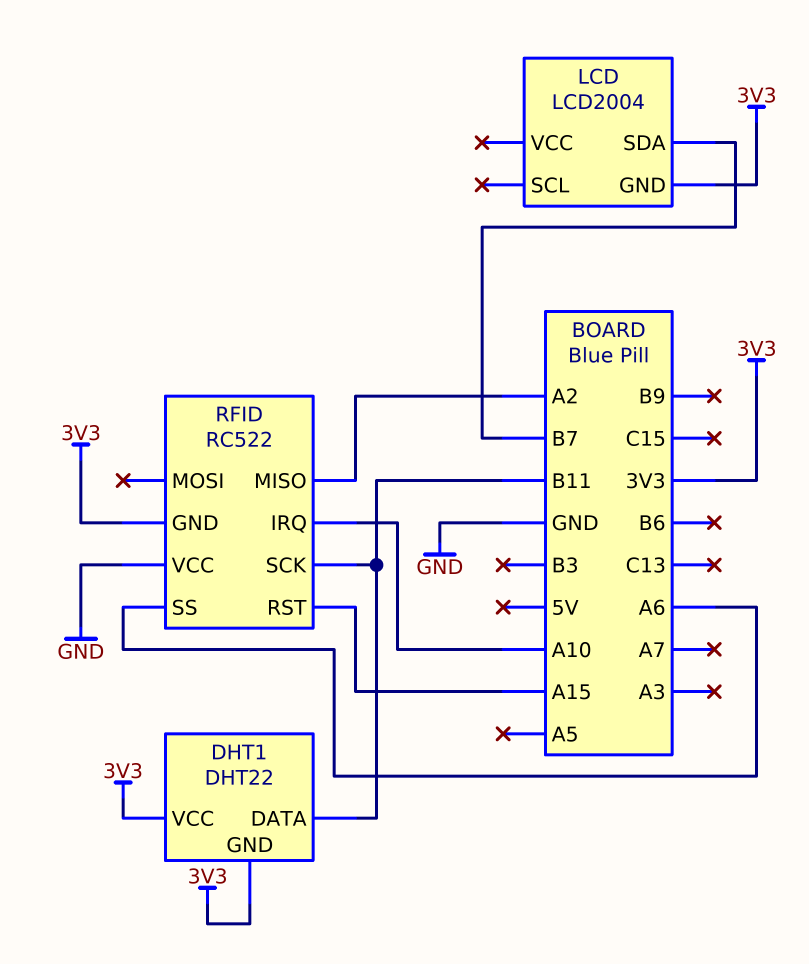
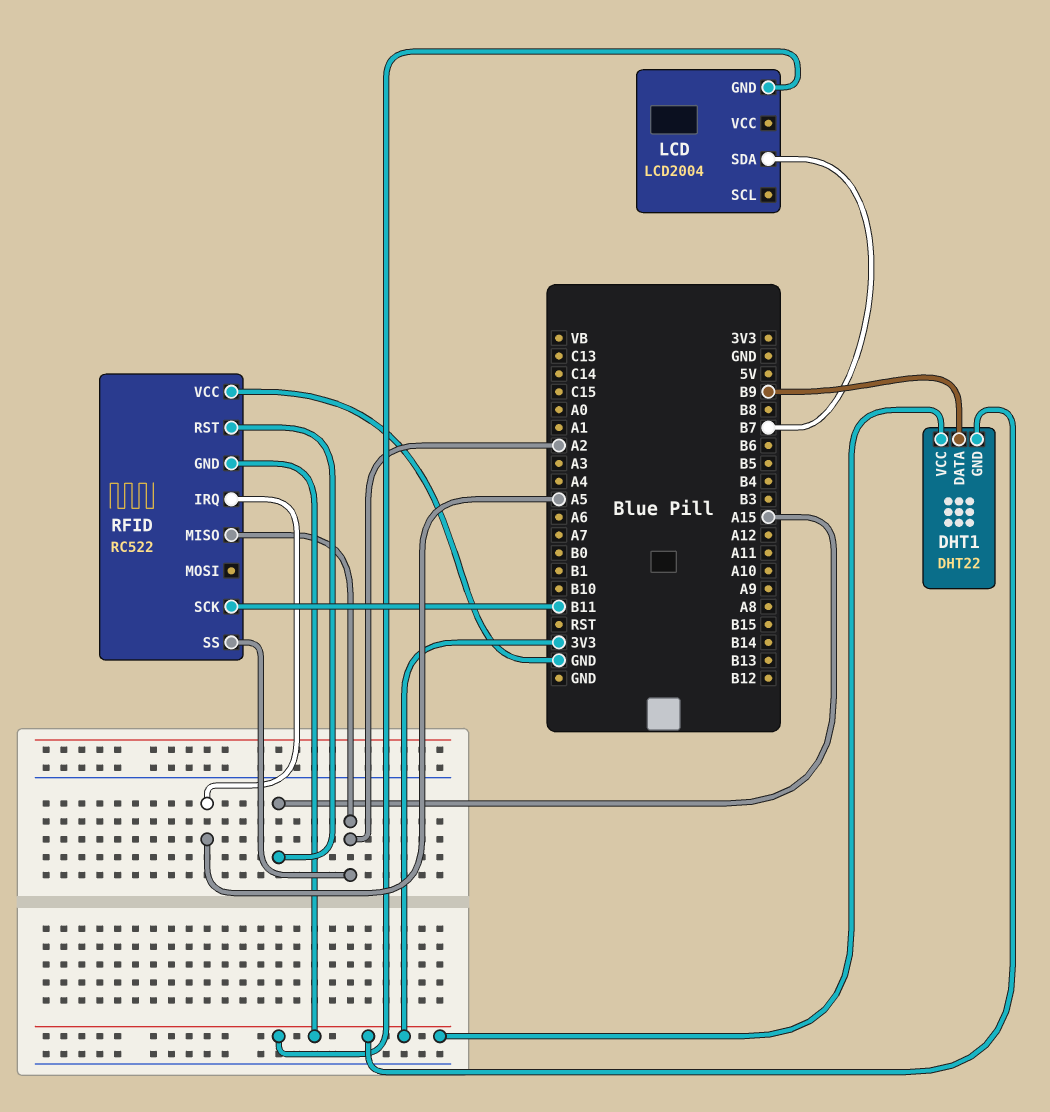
DHT1 pin DATA: B11 -> B9
RFID pin IRQ: A10 -> A5
RFID pin SS: A6 -> A2

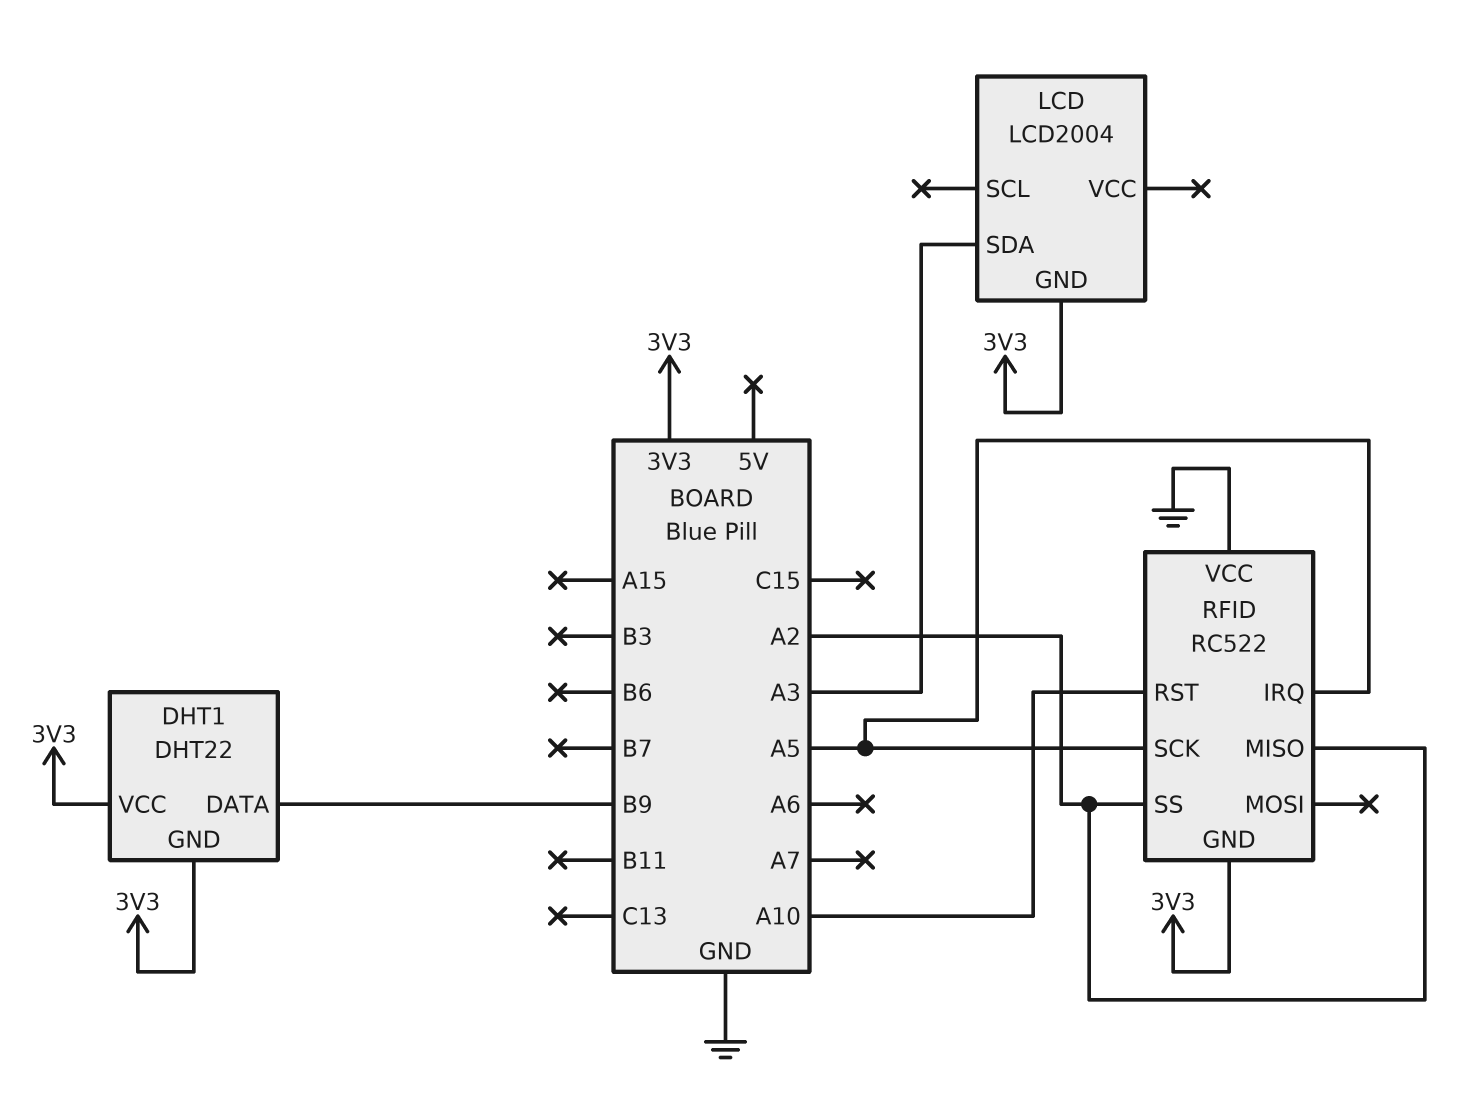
LCD pin SDA: B7 -> A3
RFID pin RST: A15 -> A10
RFID pin SCK: B11 -> A5

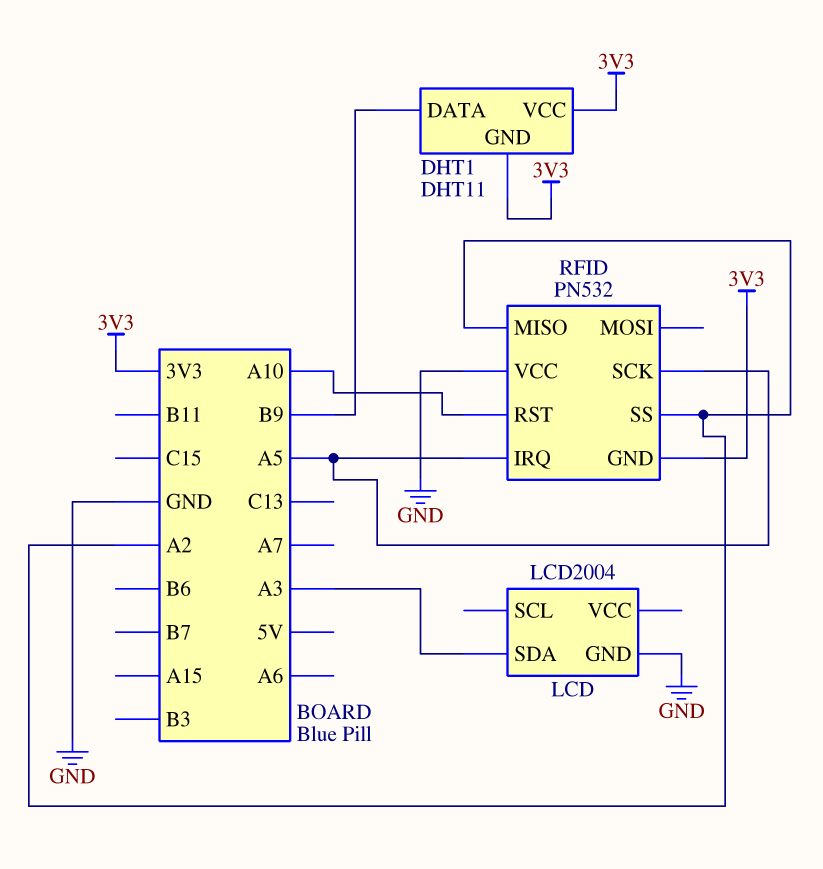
DHT1: DHT22 -> DHT11
LCD pin GND: 3V3 -> GND
RFID: RC522 -> PN532

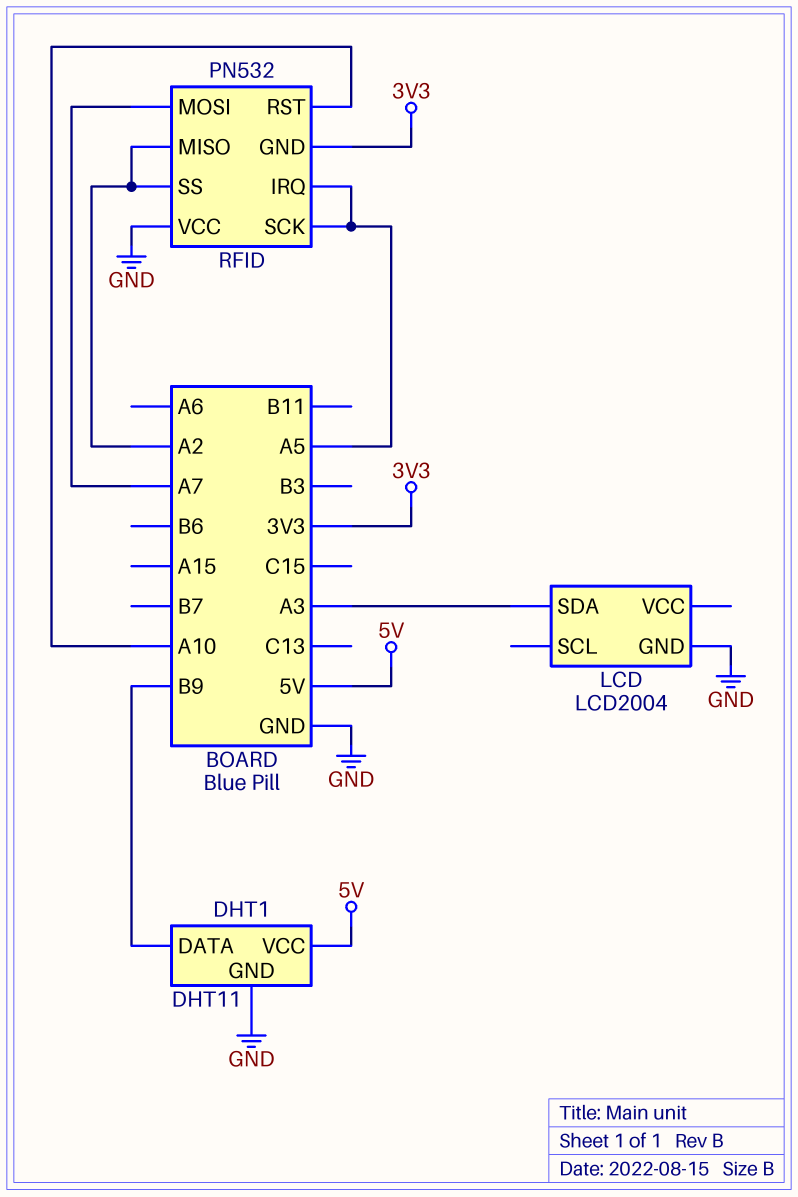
DHT1 pin GND: 3V3 -> GND
DHT1 pin VCC: 3V3 -> 5V
RFID pin MOSI: none -> A7

